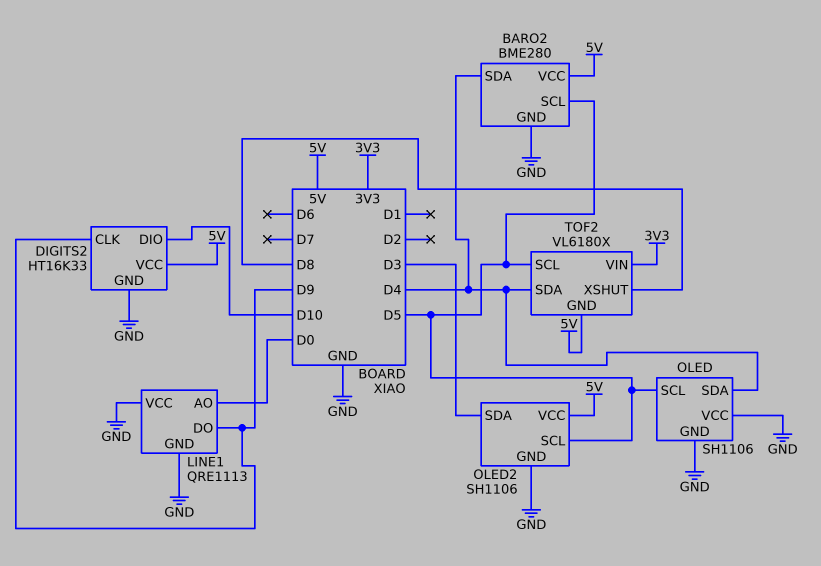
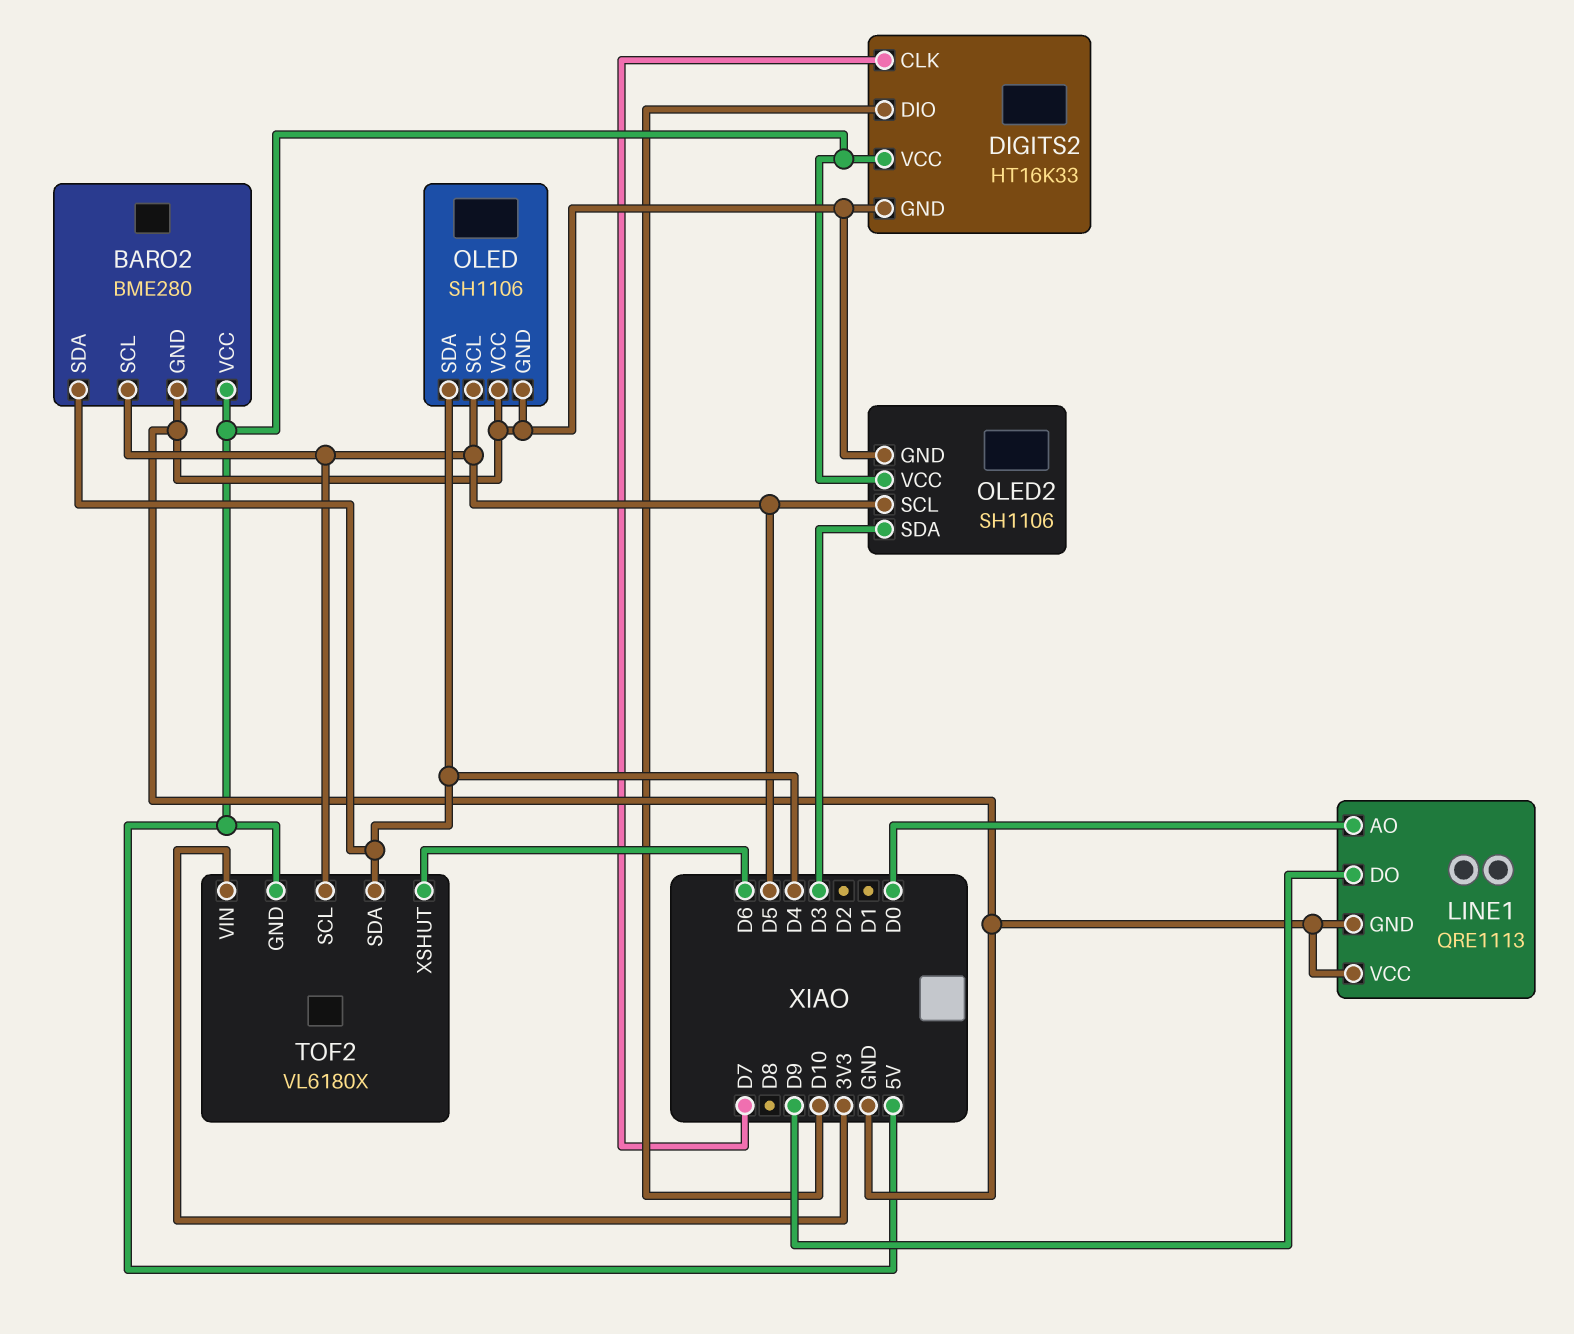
DIGITS2 pin CLK: D9 -> D7
TOF2 pin XSHUT: D8 -> D6

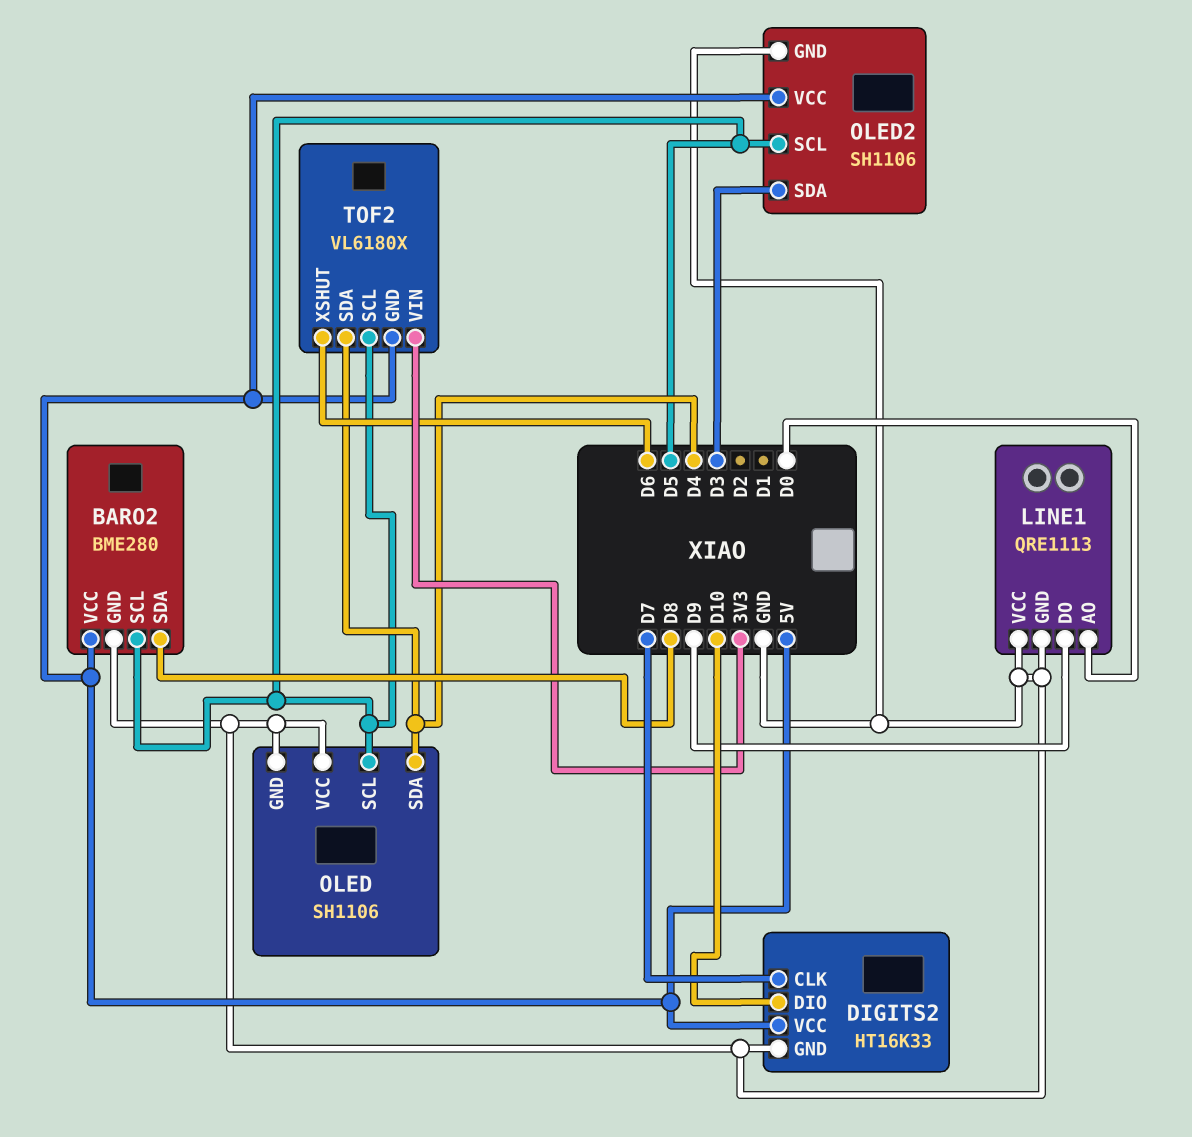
BARO2 pin SDA: D4 -> D8

